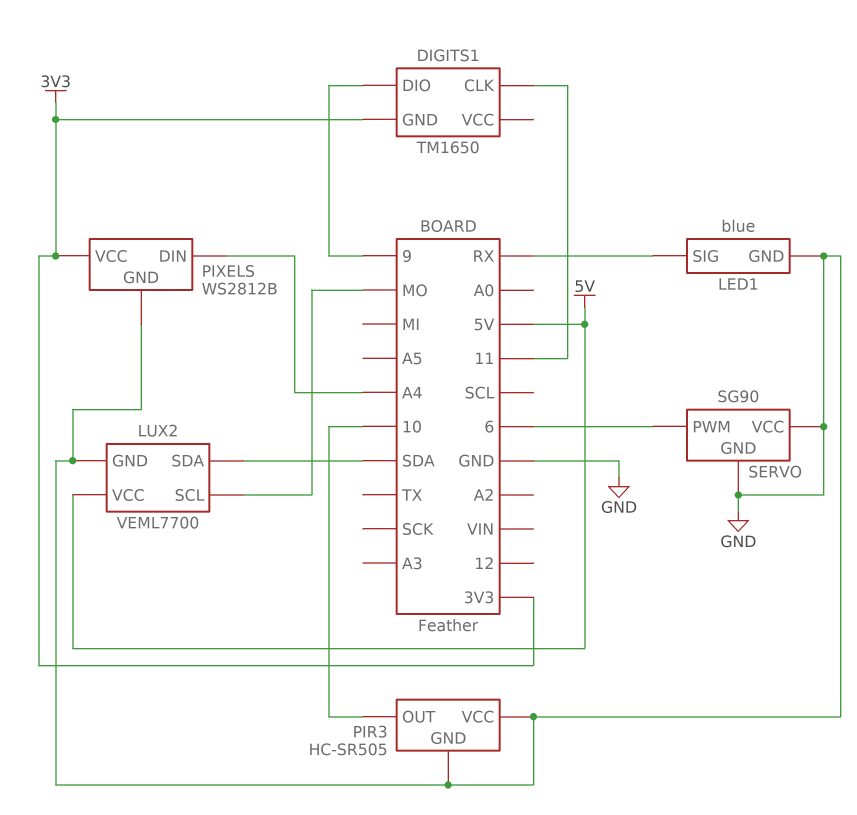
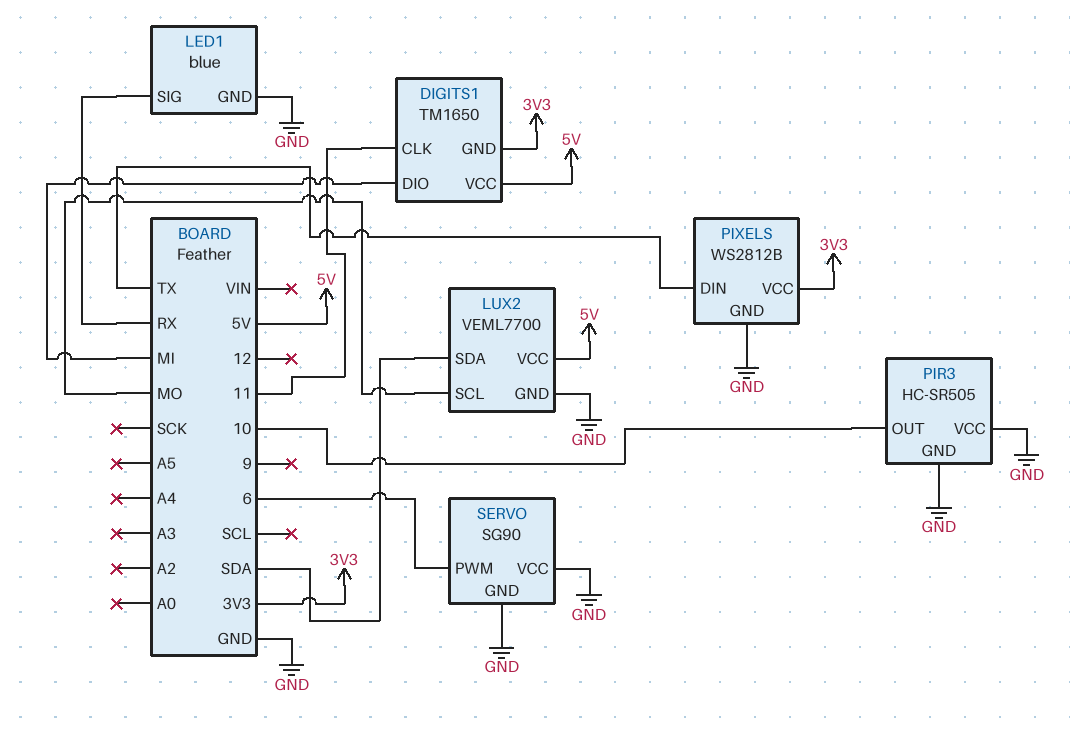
DIGITS1 pin DIO: 9 -> MI
DIGITS1 pin VCC: none -> 5V
PIXELS pin DIN: A4 -> TX

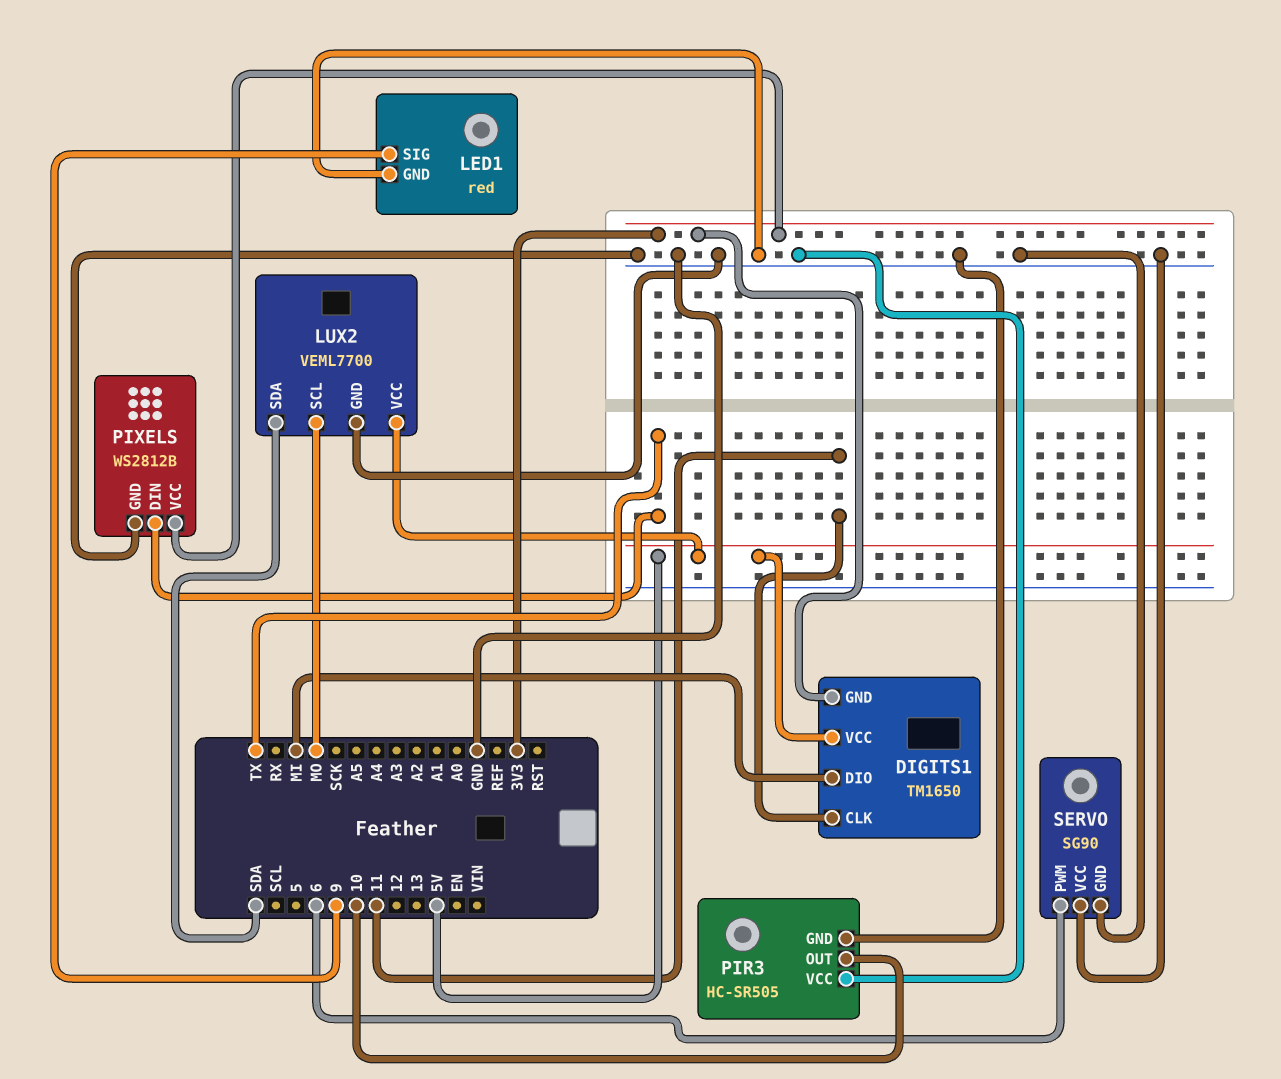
LED1: blue -> red
LED1 pin SIG: RX -> 9

